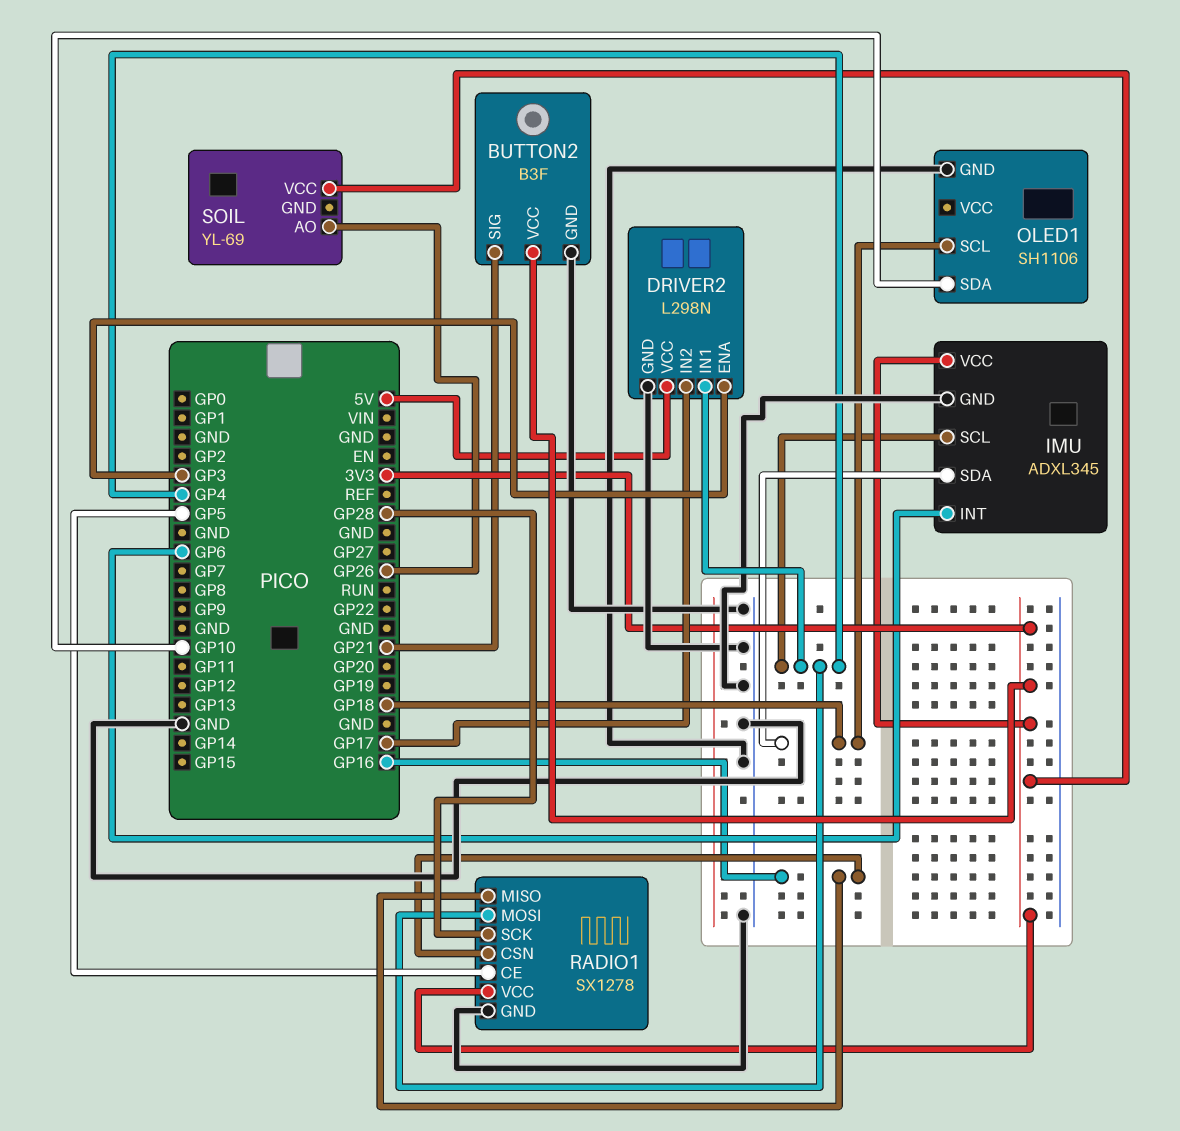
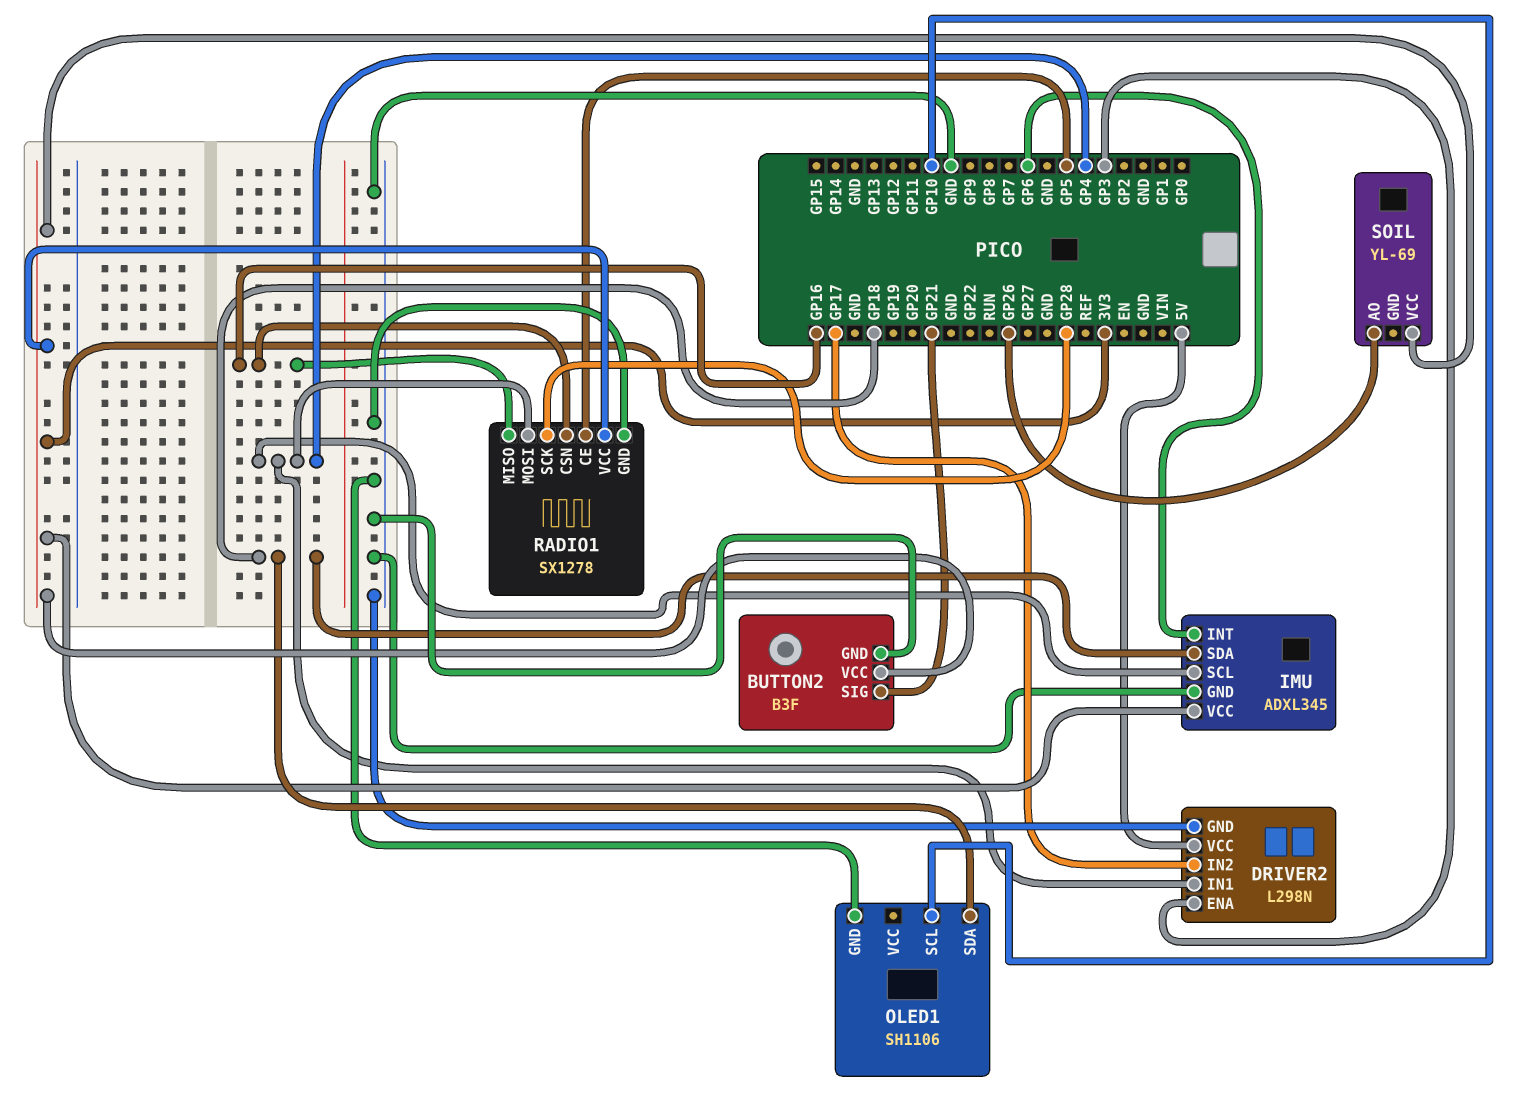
OLED1 pin SCL: GP18 -> GP10
OLED1 pin SDA: GP10 -> GP18

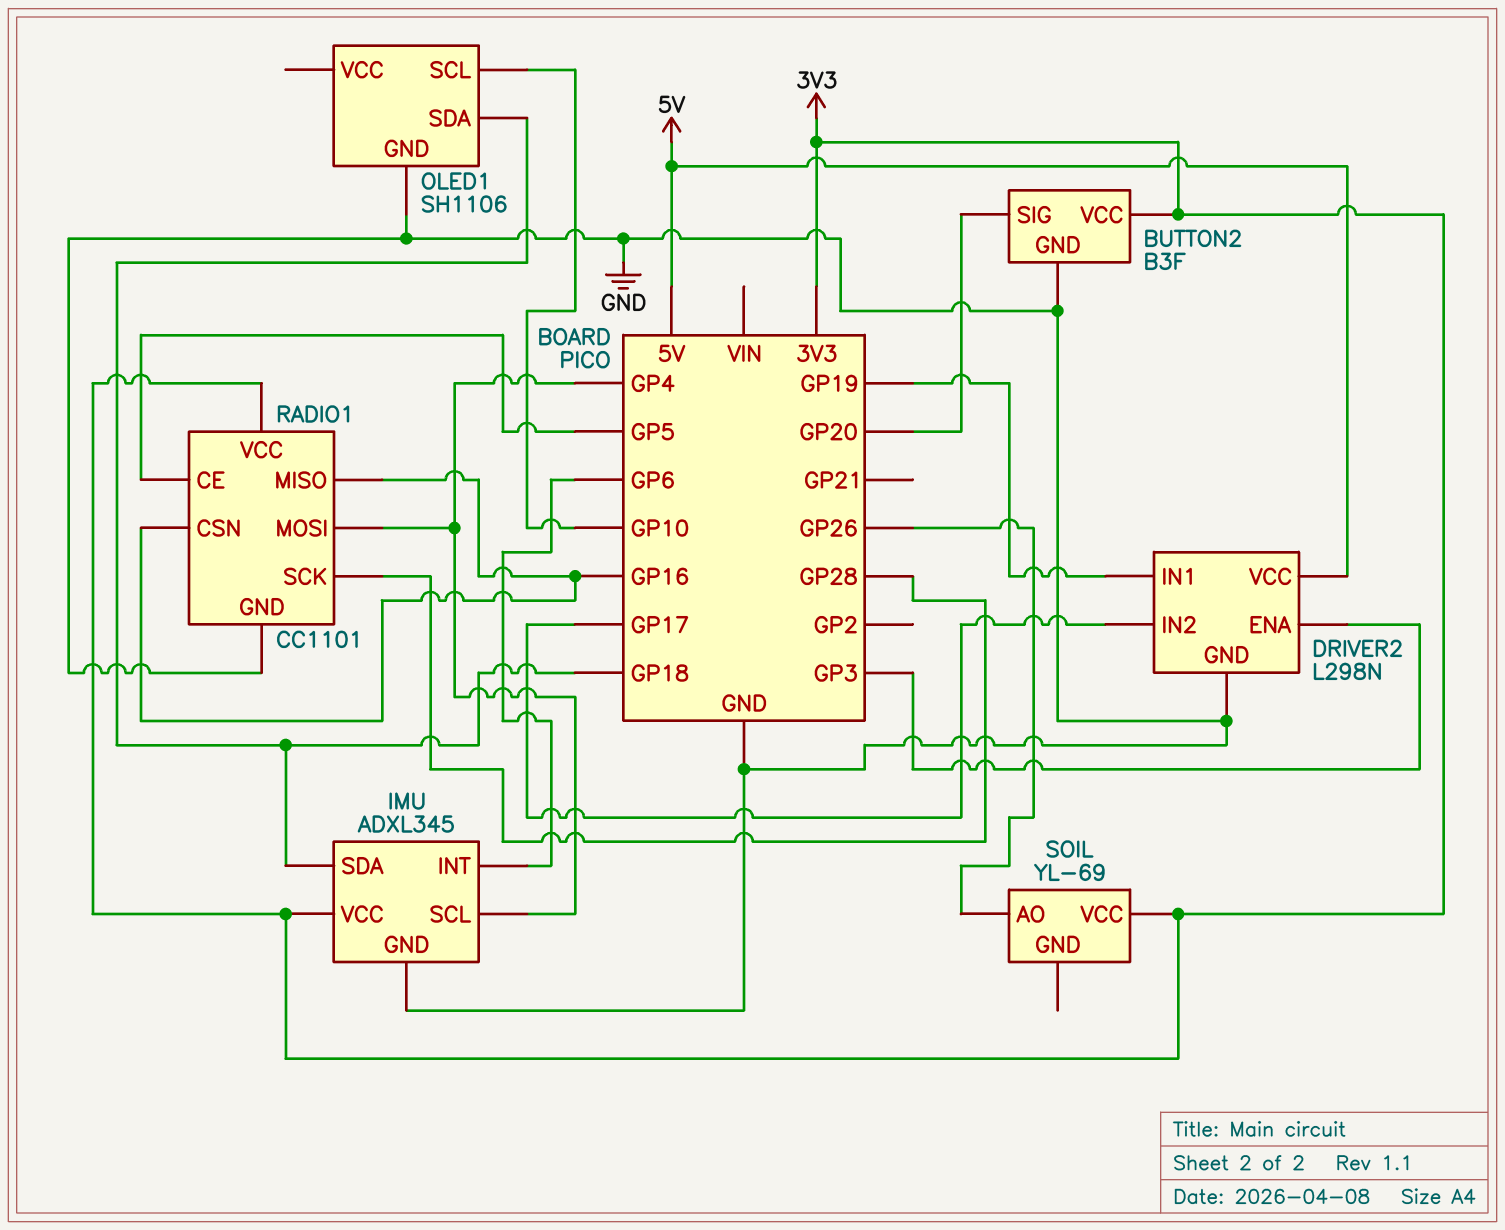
BUTTON2 pin SIG: GP21 -> GP20
DRIVER2 pin IN1: GP4 -> GP19
RADIO1: SX1278 -> CC1101

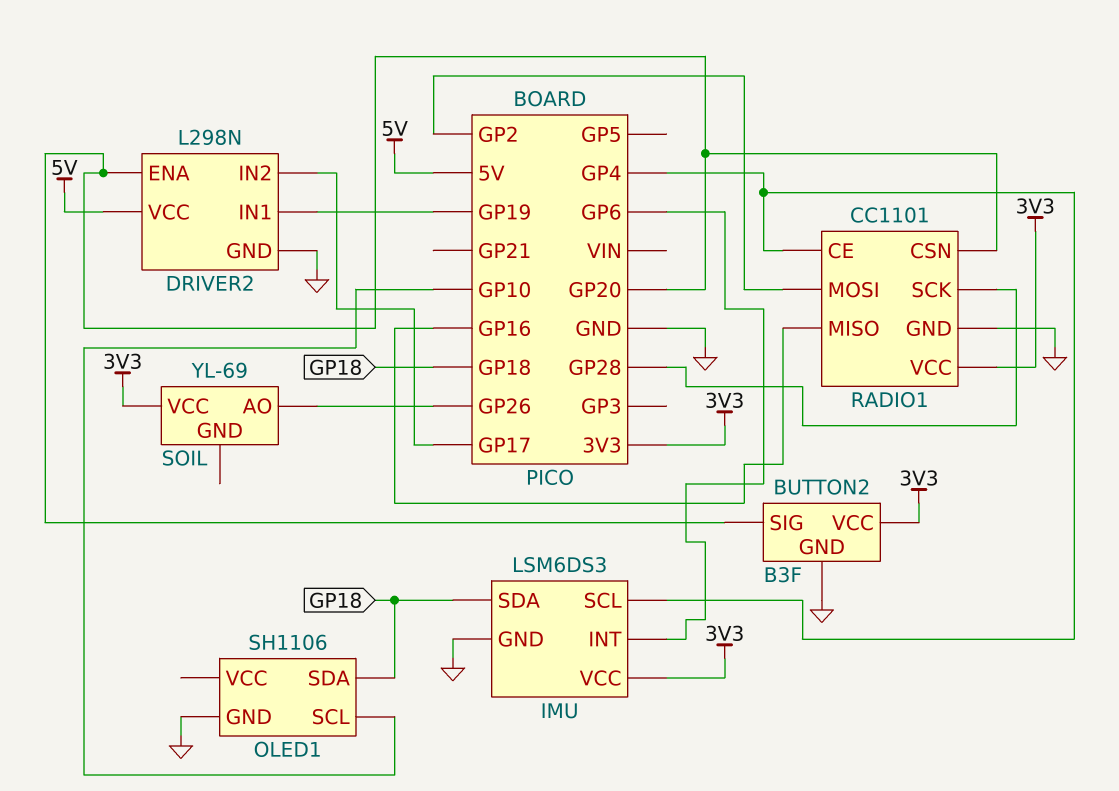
DRIVER2 pin ENA: GP3 -> GP20
IMU: ADXL345 -> LSM6DS3
RADIO1 pin CE: GP5 -> GP4
RADIO1 pin CSN: GP16 -> GP20
RADIO1 pin MOSI: GP4 -> GP2

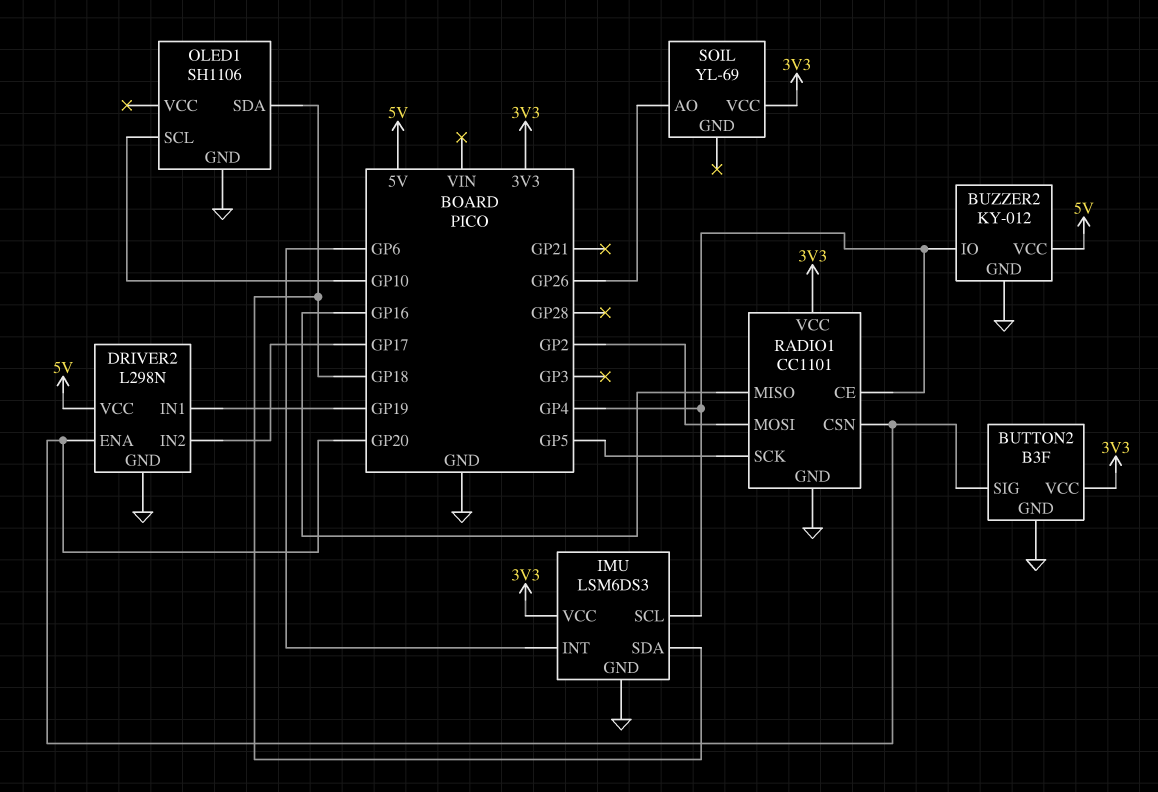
BUZZER2: none -> KY-012
BUZZER2 pin GND: none -> GND
BUZZER2 pin IO: none -> GP4
BUZZER2 pin VCC: none -> 5V
RADIO1 pin SCK: GP28 -> GP5

